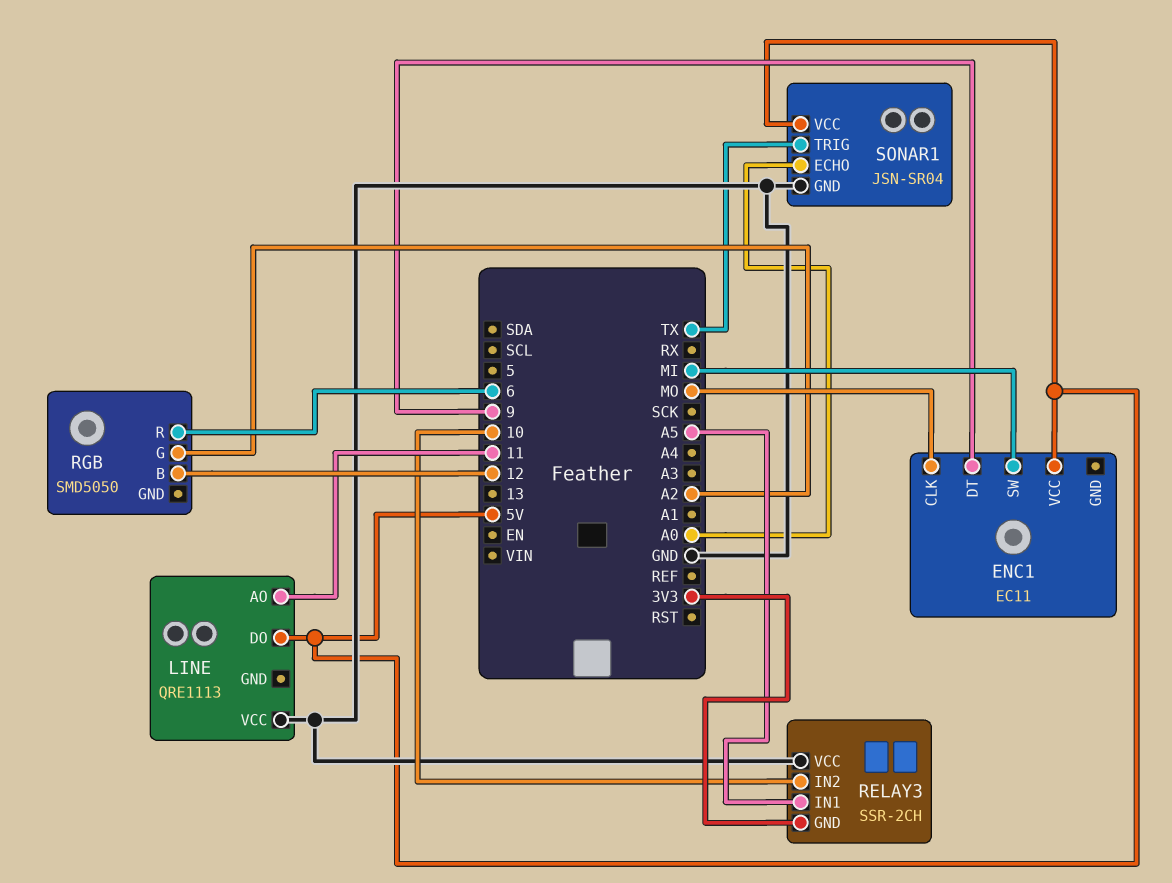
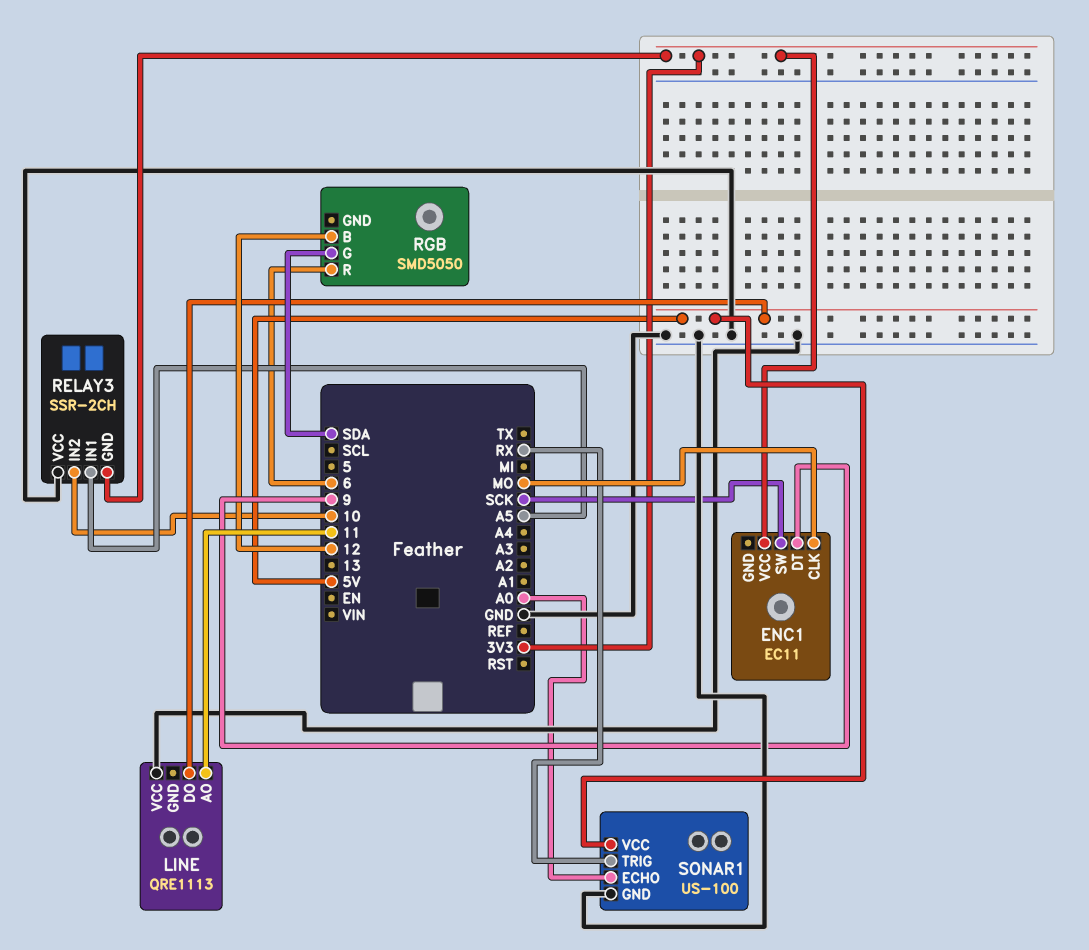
ENC1 pin SW: MI -> SCK
ENC1 pin VCC: 5V -> 3V3
RGB pin G: A2 -> SDA
SONAR1: JSN-SR04 -> US-100
SONAR1 pin TRIG: TX -> RX

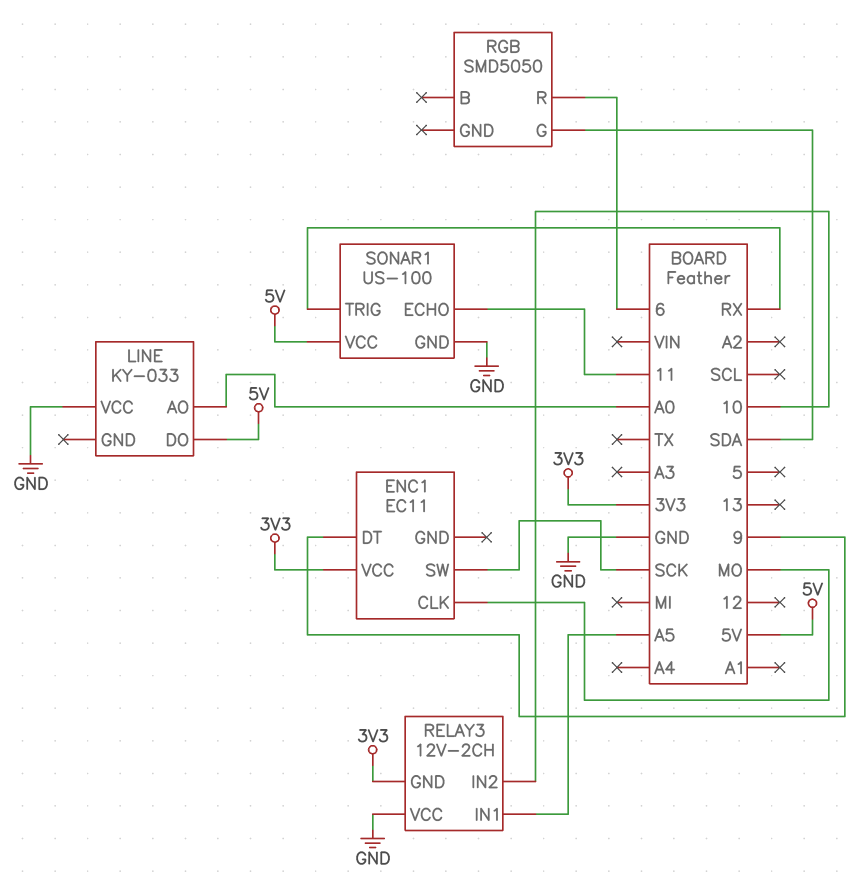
LINE: QRE1113 -> KY-033
LINE pin AO: 11 -> A0
RELAY3: SSR-2CH -> 12V-2CH
RGB pin B: 12 -> none
SONAR1 pin ECHO: A0 -> 11

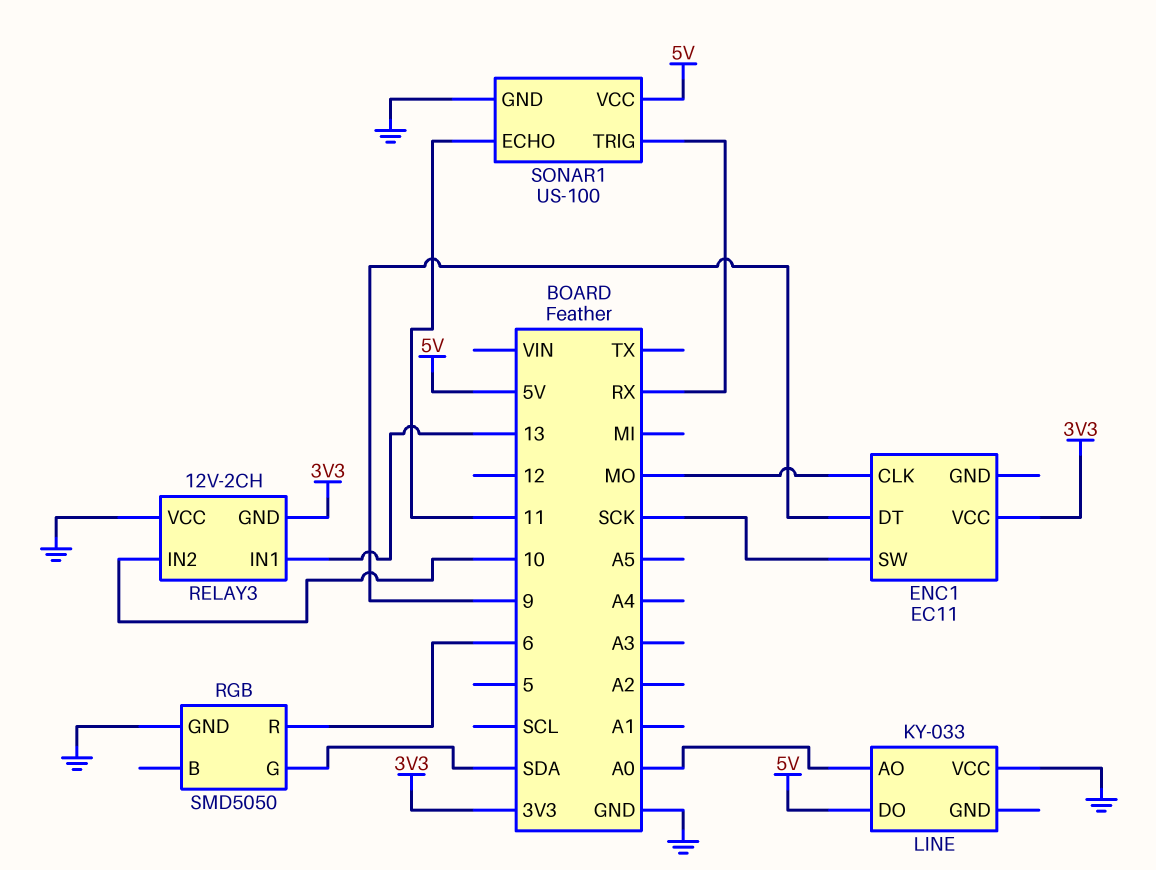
RELAY3 pin IN1: A5 -> 13
RGB pin GND: none -> GND

